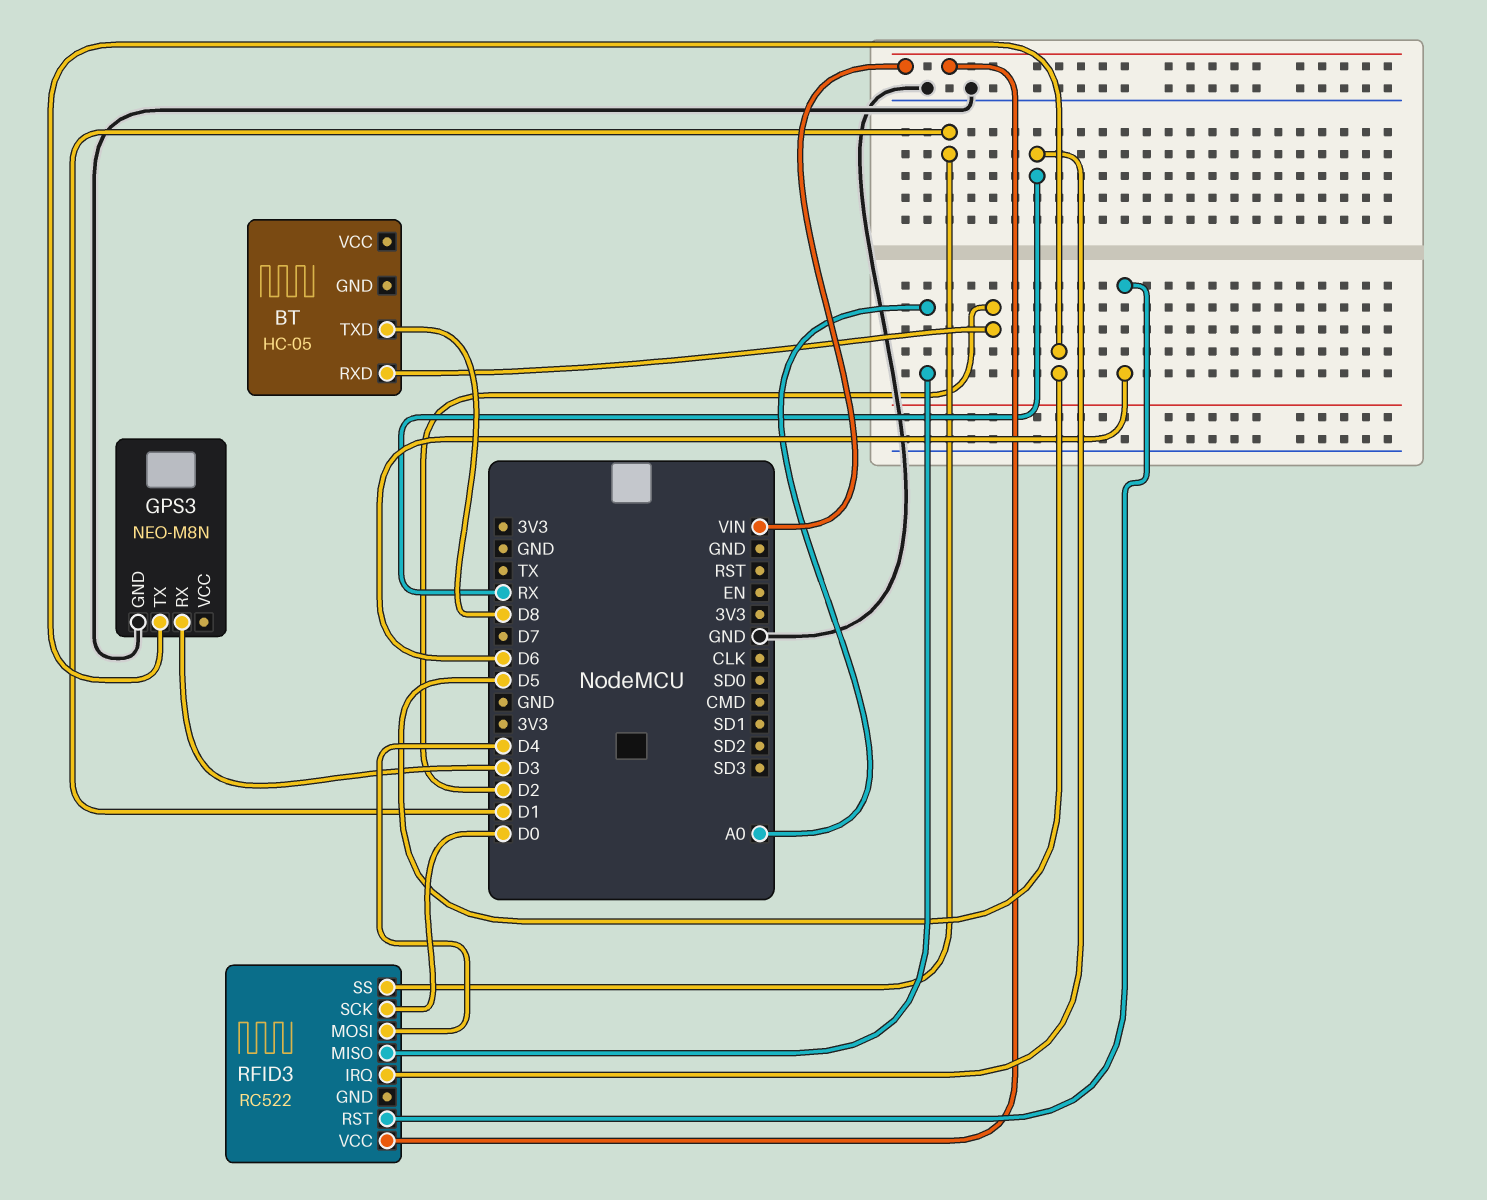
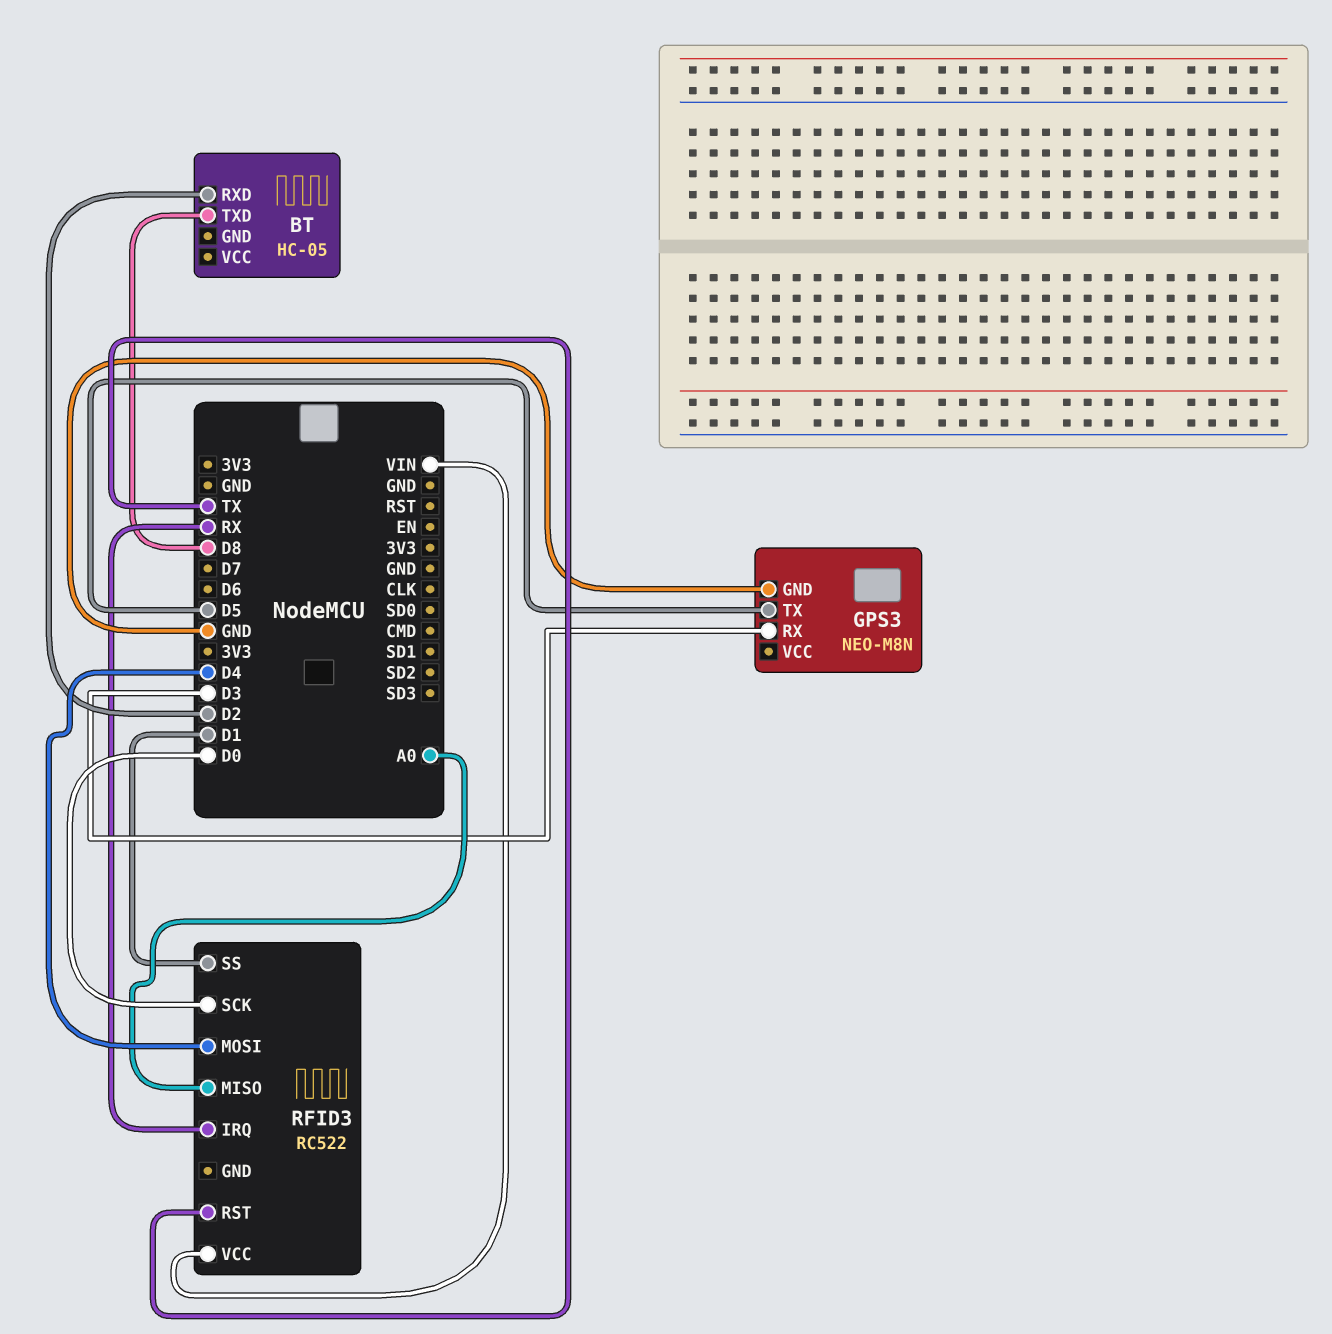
RFID3 pin RST: D6 -> TX

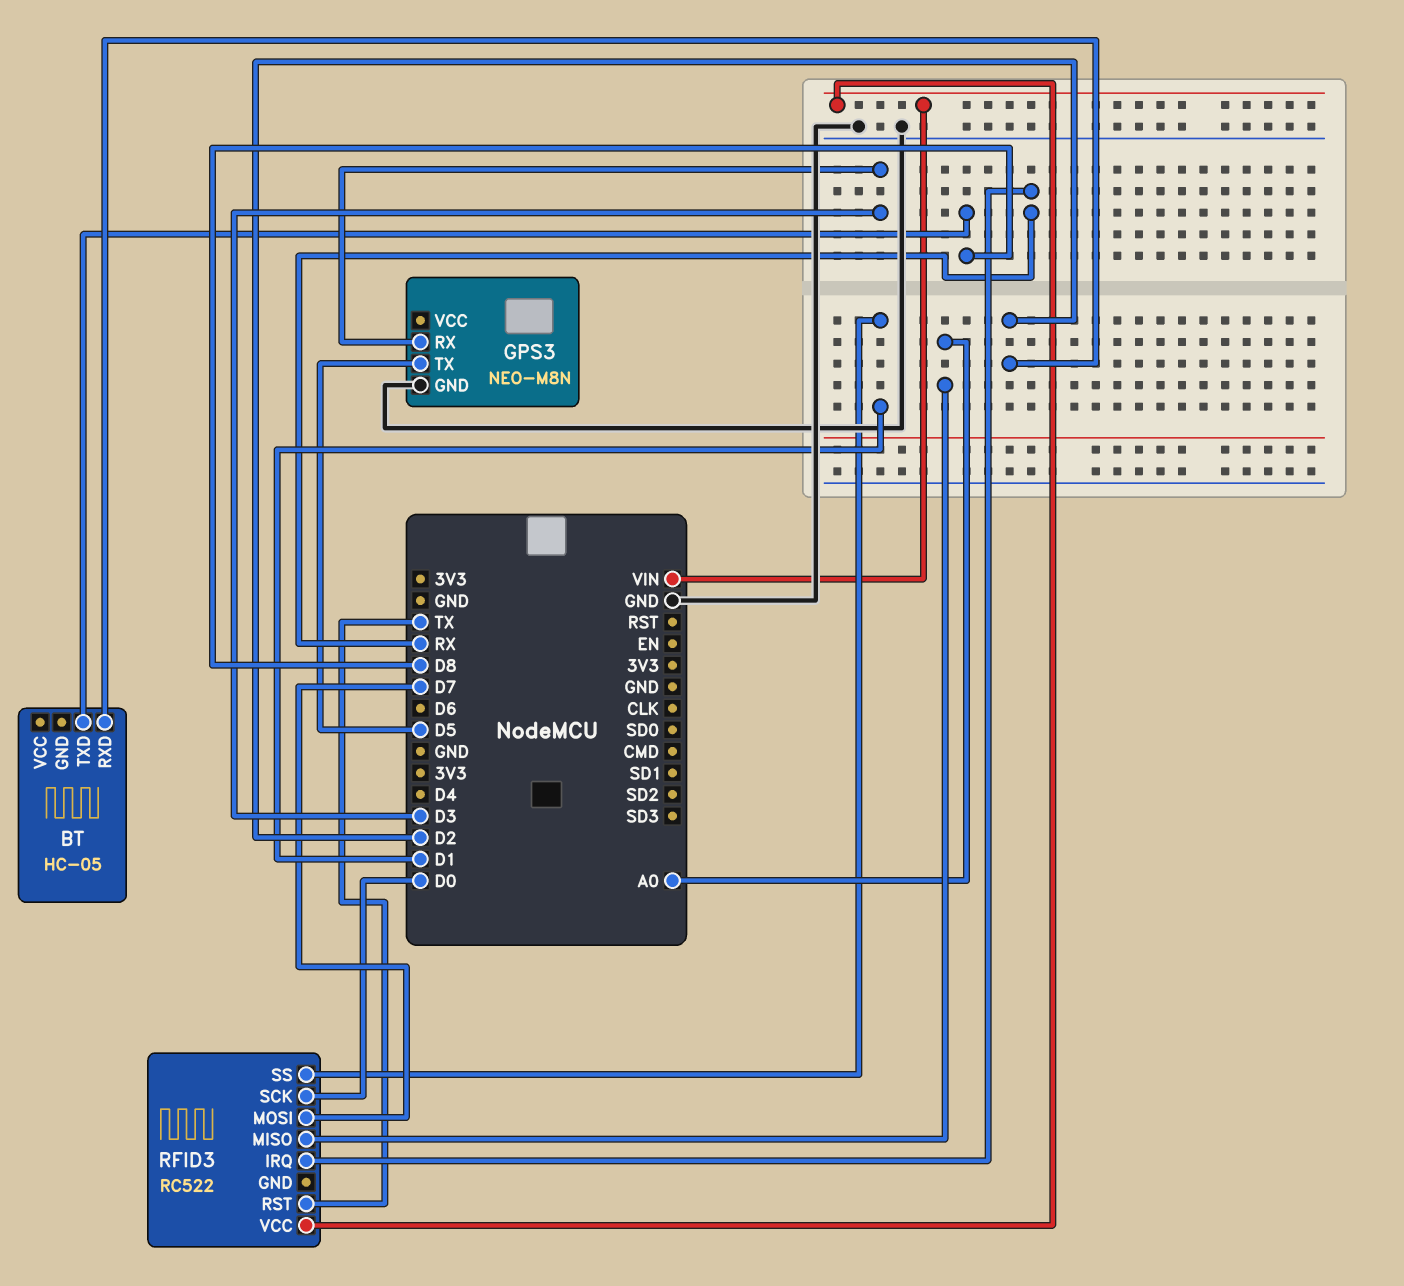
RFID3 pin MOSI: D4 -> D7

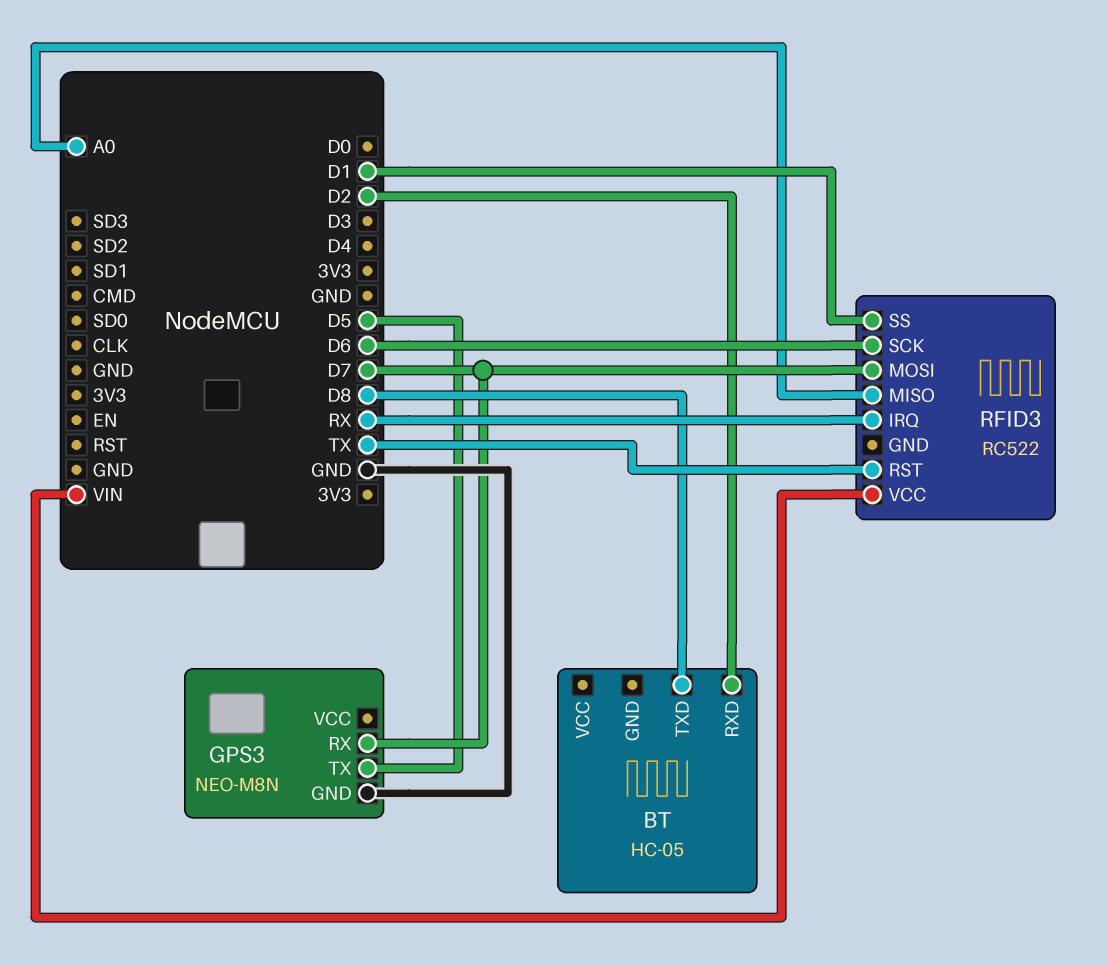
GPS3 pin RX: D3 -> D7
RFID3 pin SCK: D0 -> D6

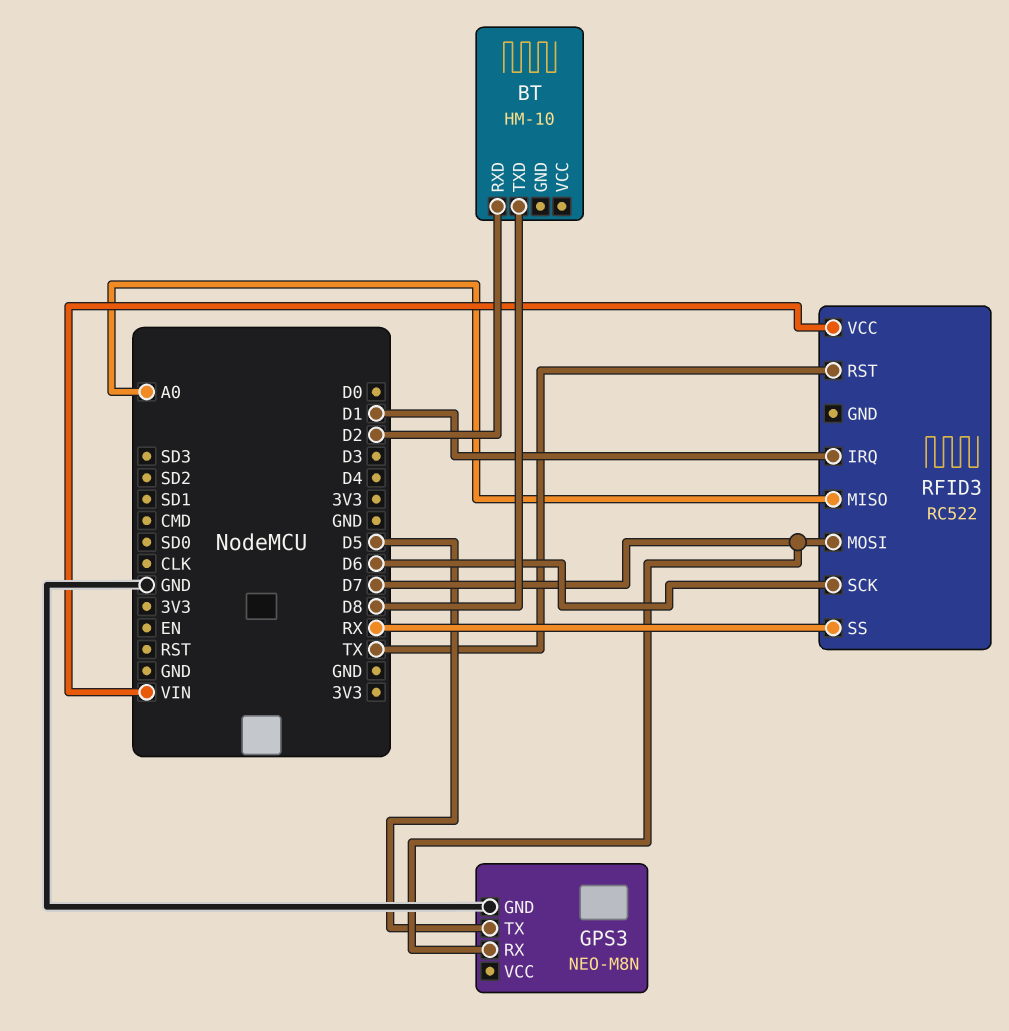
BT: HC-05 -> HM-10
RFID3 pin IRQ: RX -> D1
RFID3 pin SS: D1 -> RX

